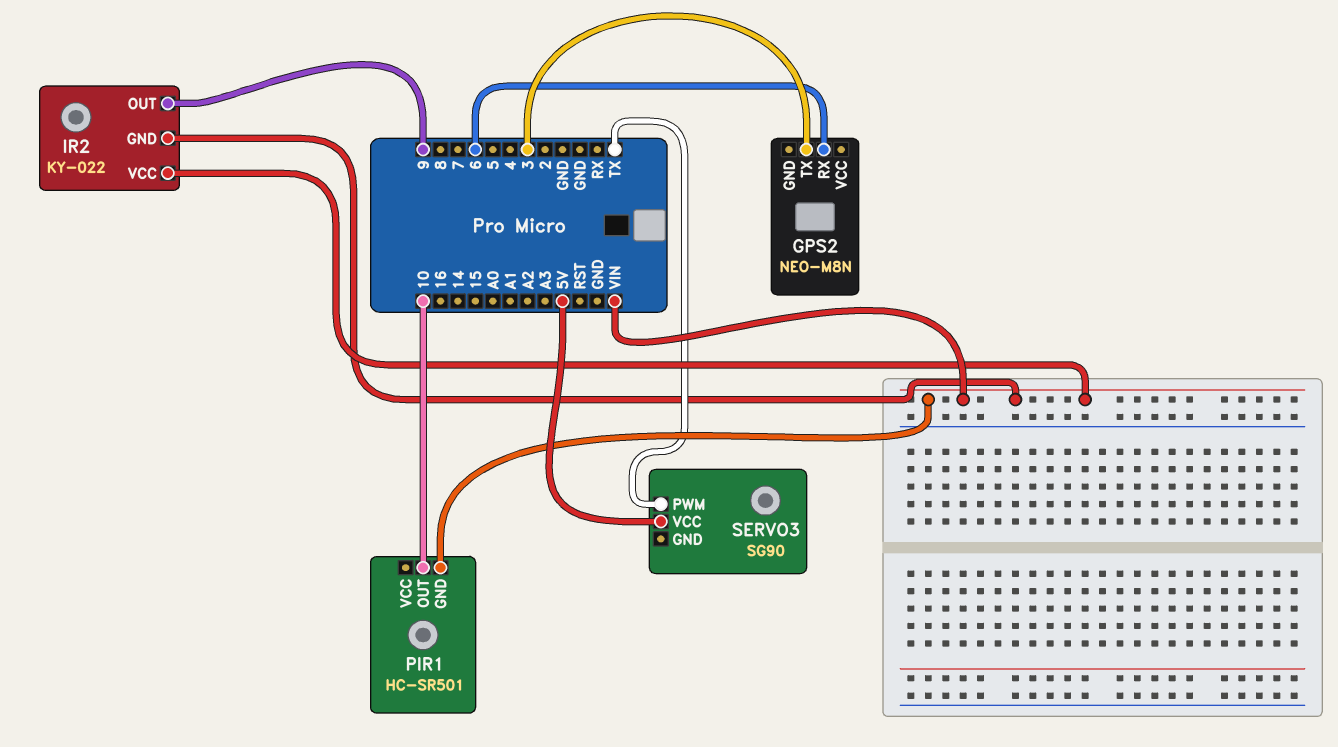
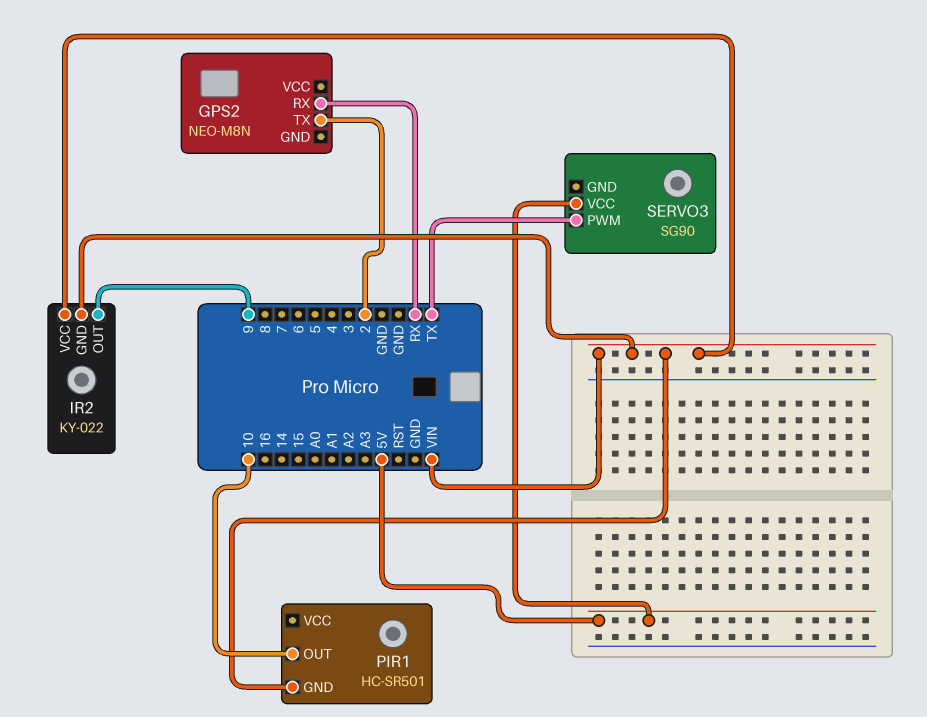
GPS2 pin RX: 6 -> RX
GPS2 pin TX: 3 -> 2

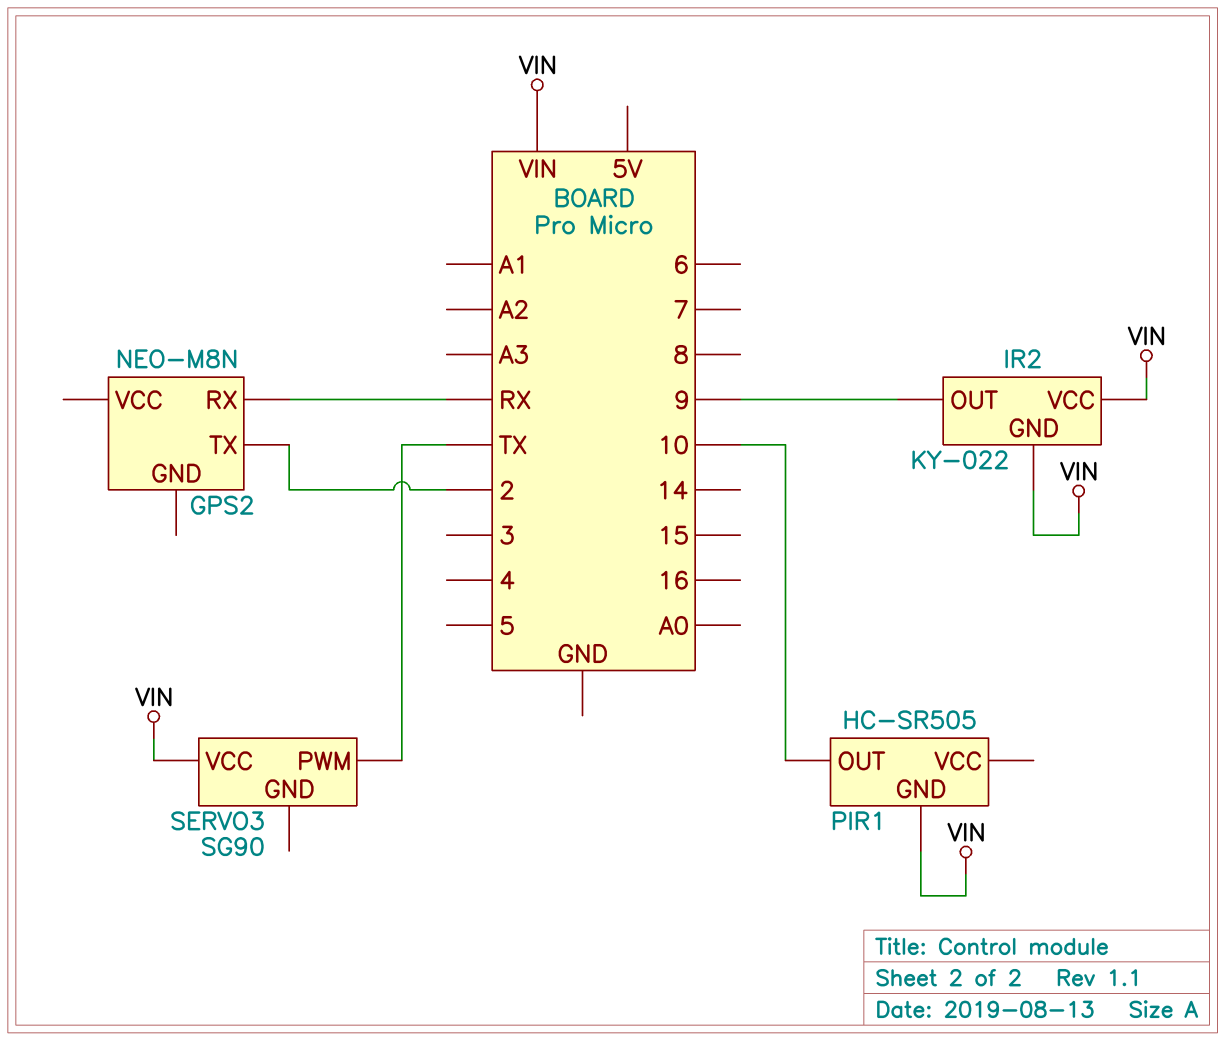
PIR1: HC-SR501 -> HC-SR505
SERVO3 pin VCC: 5V -> VIN

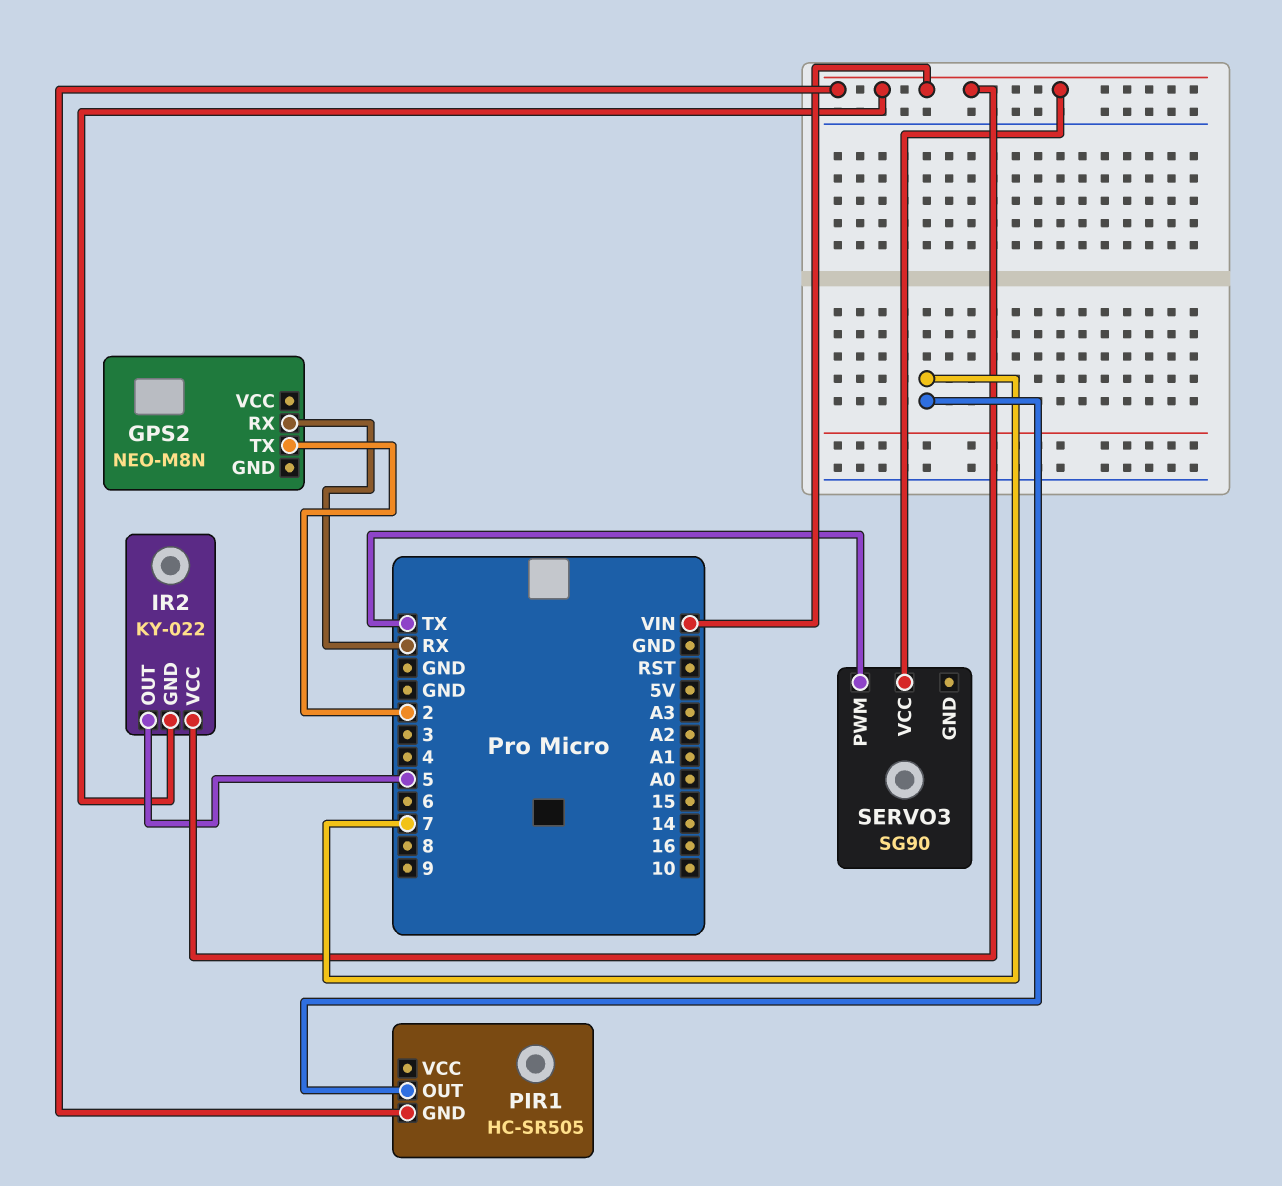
IR2 pin OUT: 9 -> 5
PIR1 pin OUT: 10 -> 7

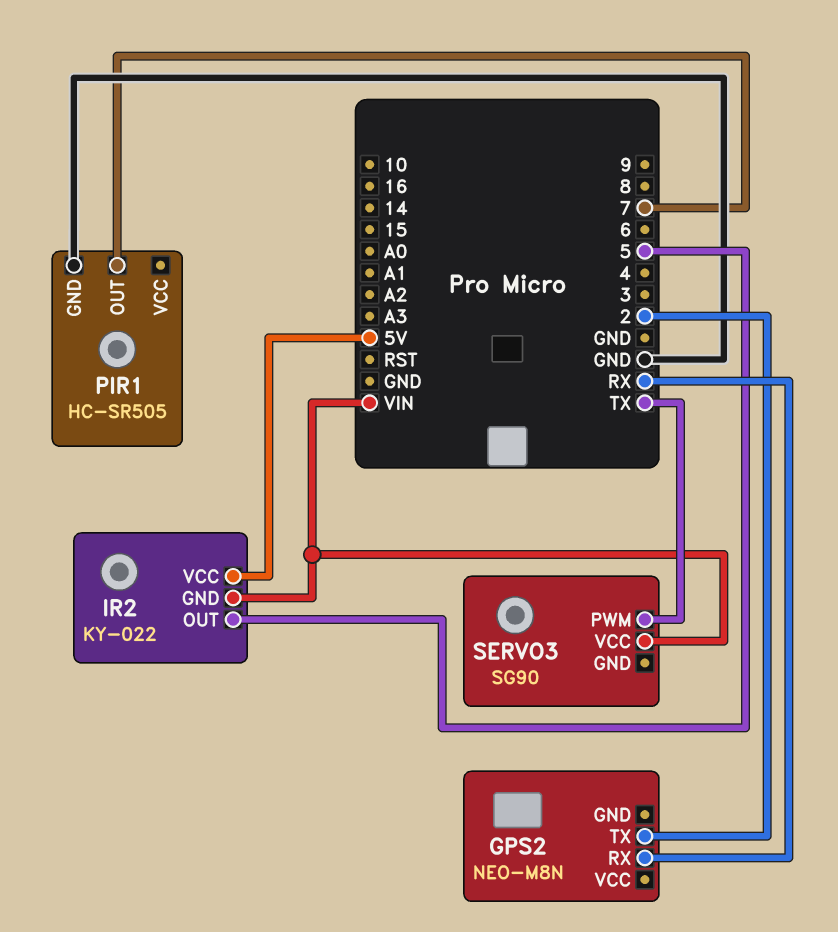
IR2 pin VCC: VIN -> 5V
PIR1 pin GND: VIN -> GND

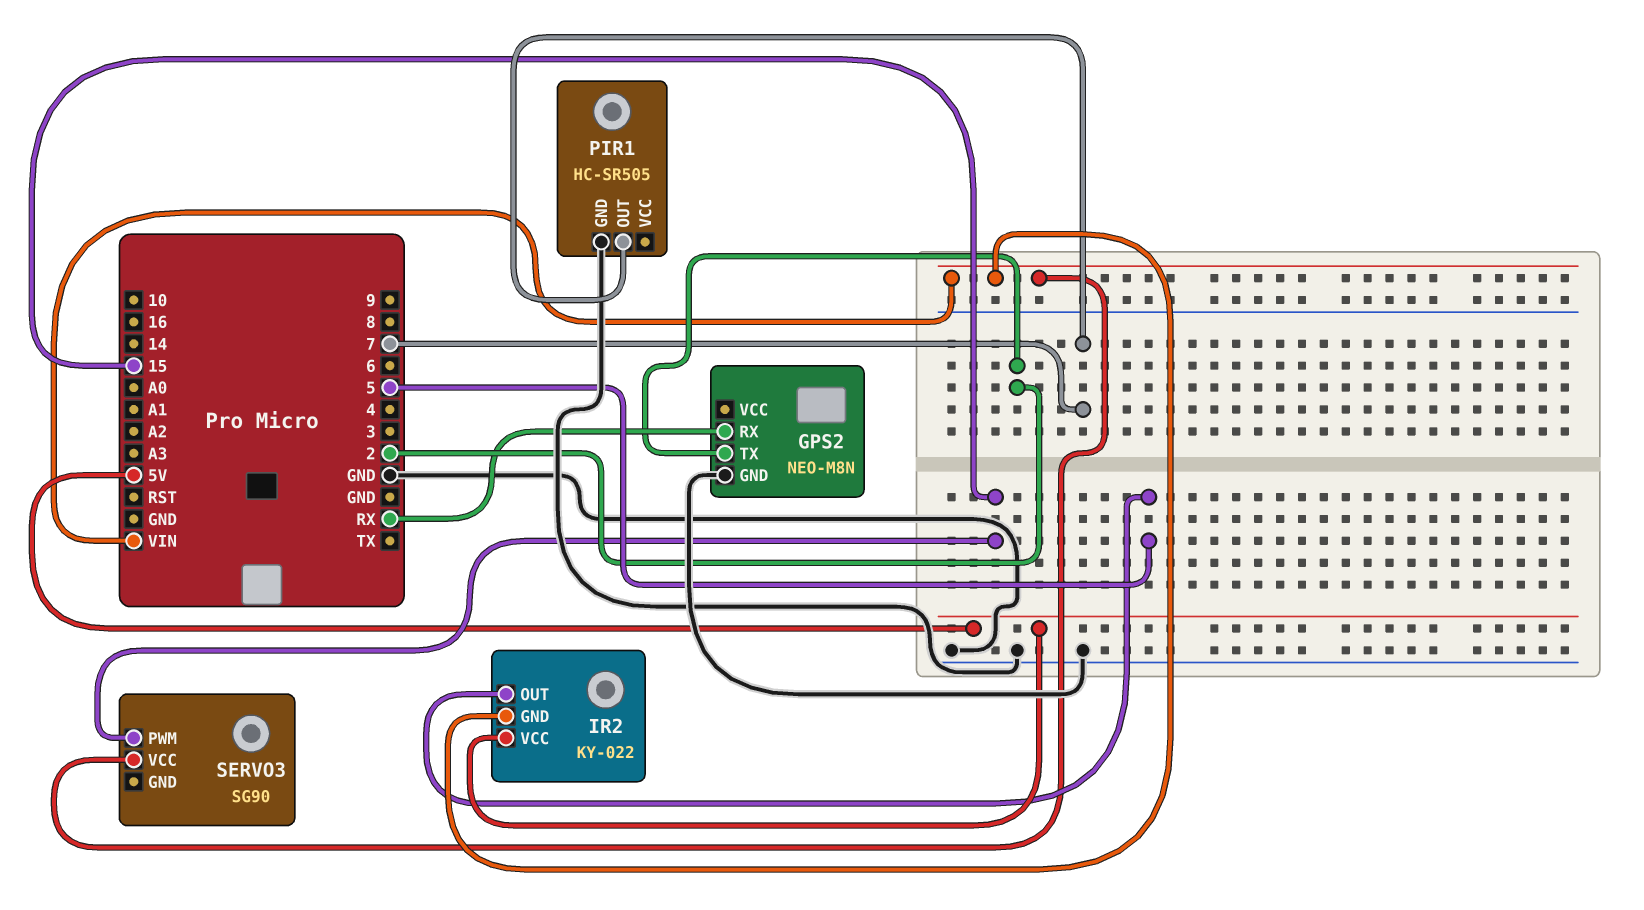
GPS2 pin GND: none -> GND
SERVO3 pin PWM: TX -> 15

